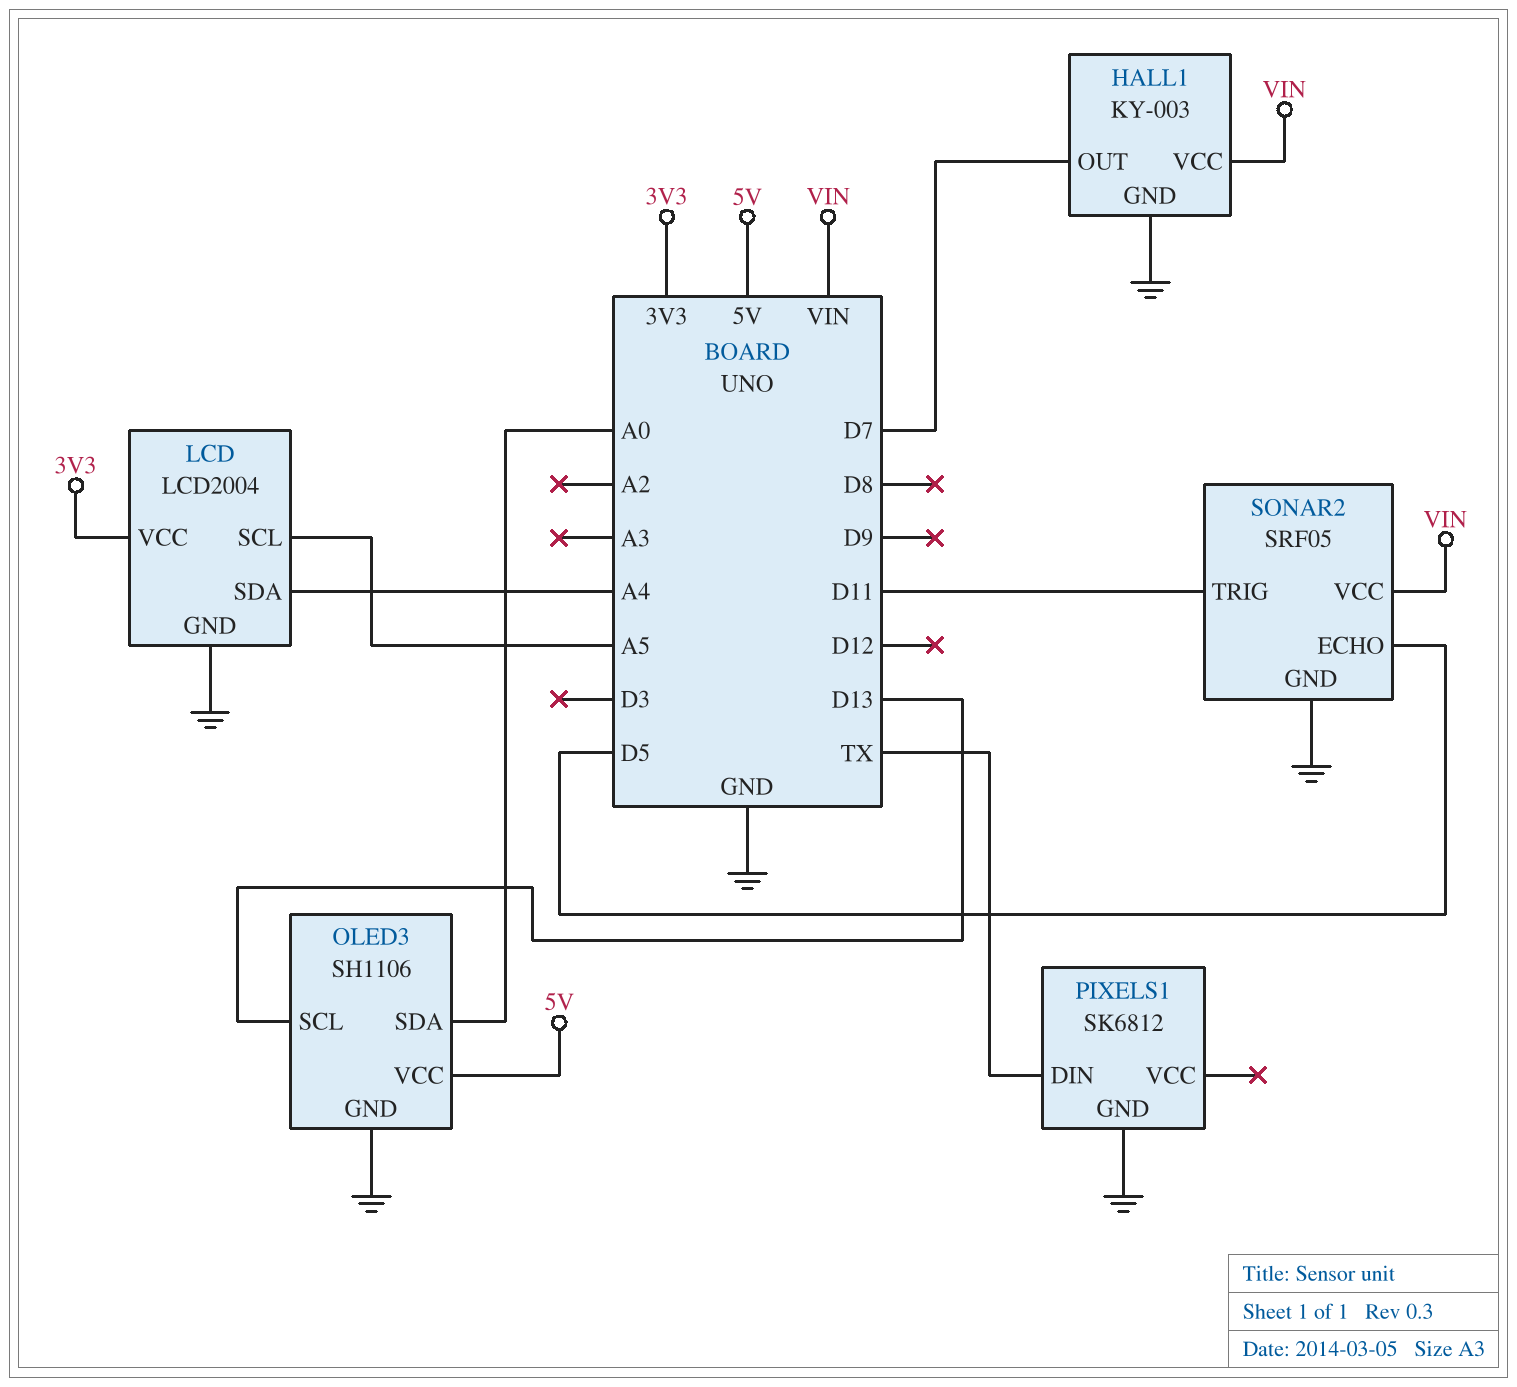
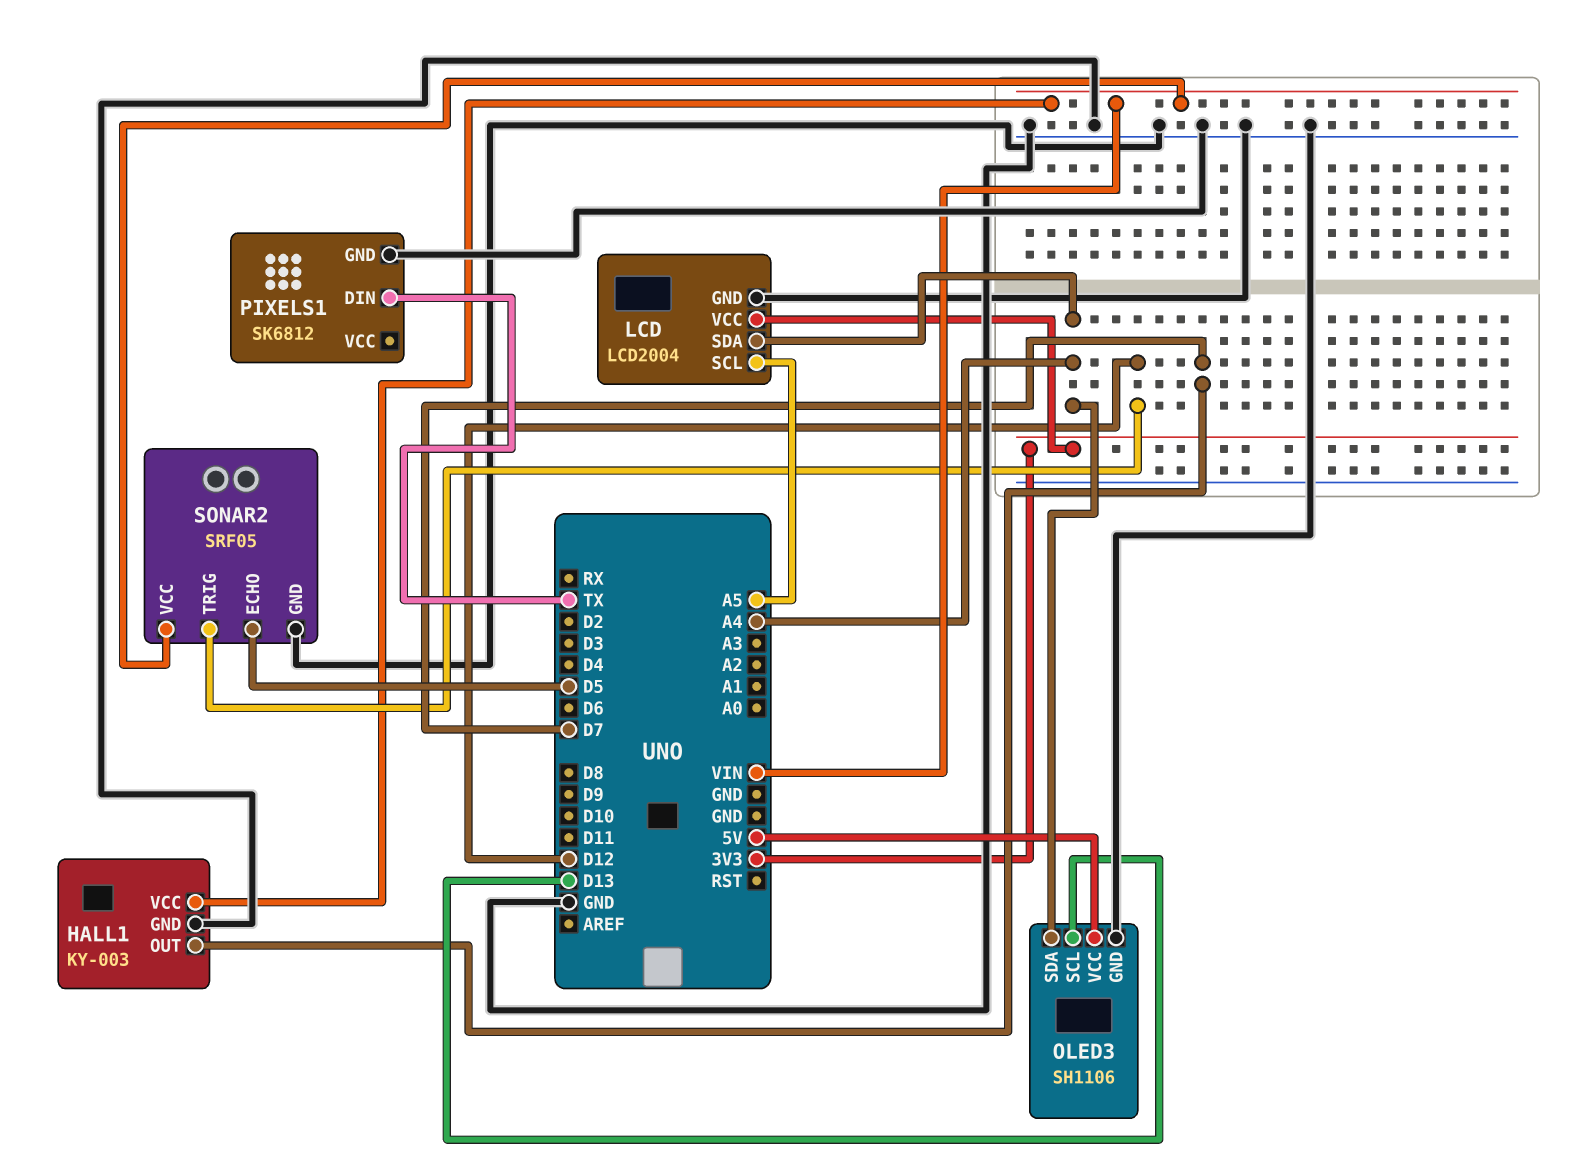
OLED3 pin SDA: A0 -> A4
SONAR2 pin TRIG: D11 -> D12

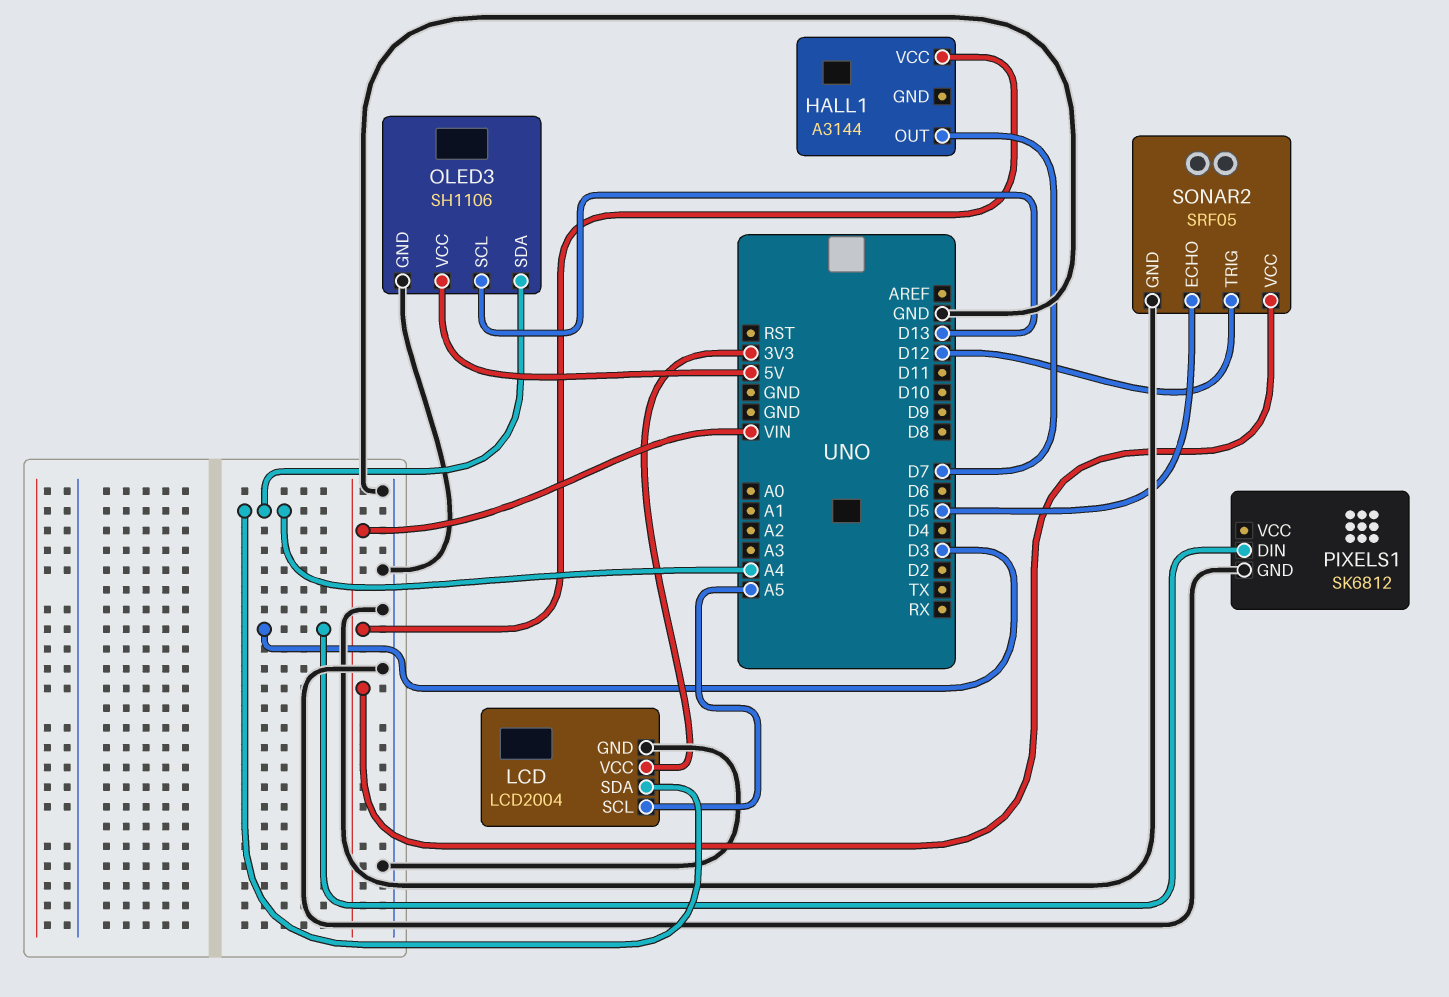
HALL1: KY-003 -> A3144
HALL1 pin GND: GND -> none
PIXELS1 pin DIN: TX -> D3

